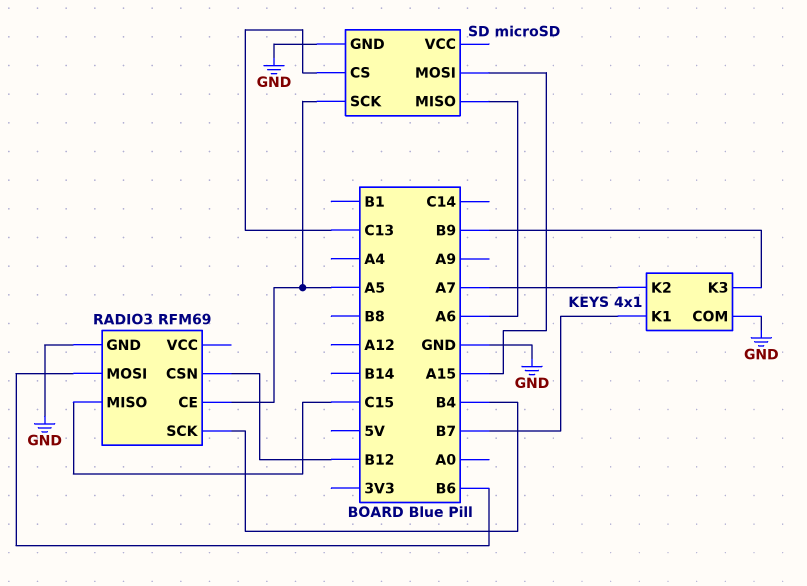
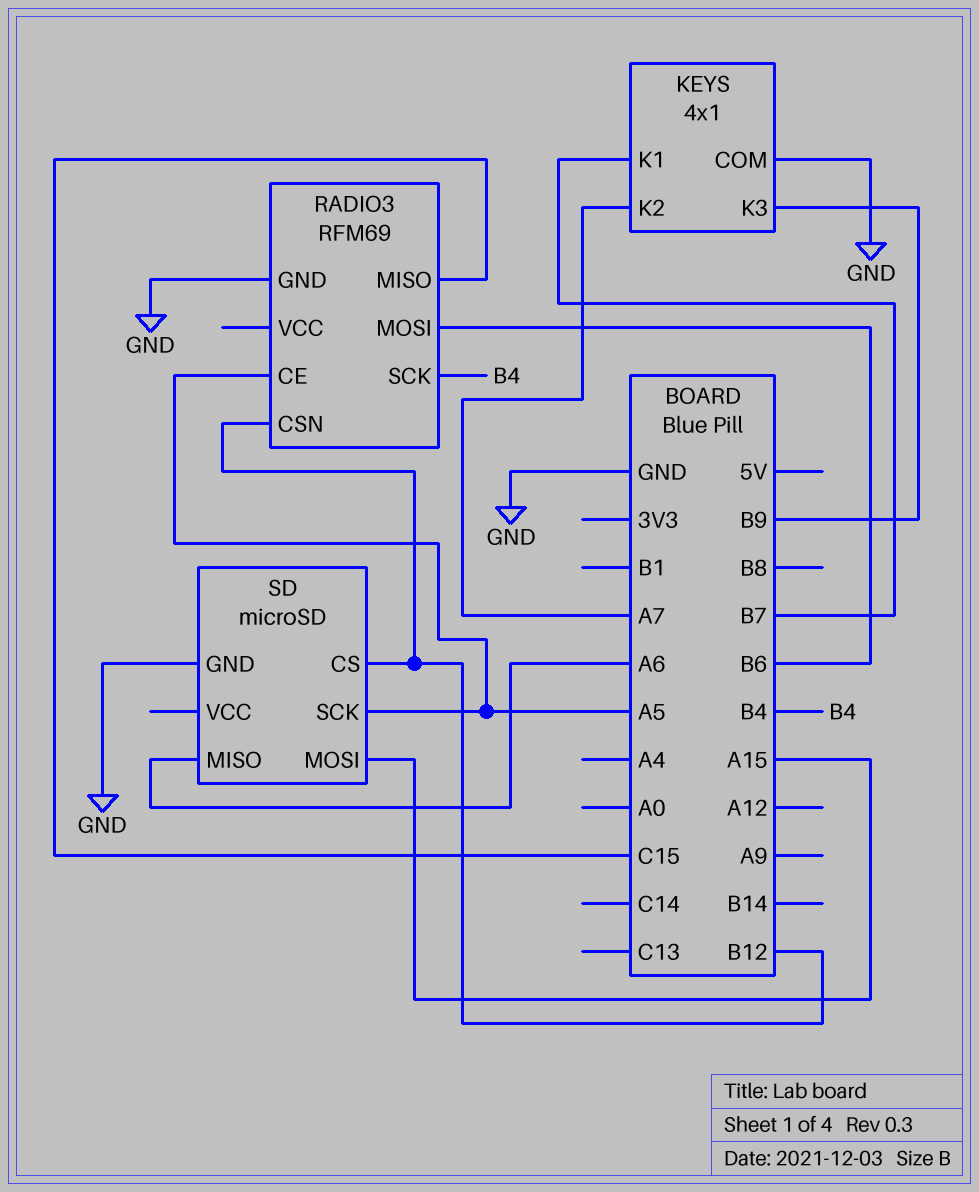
SD pin CS: C13 -> B12

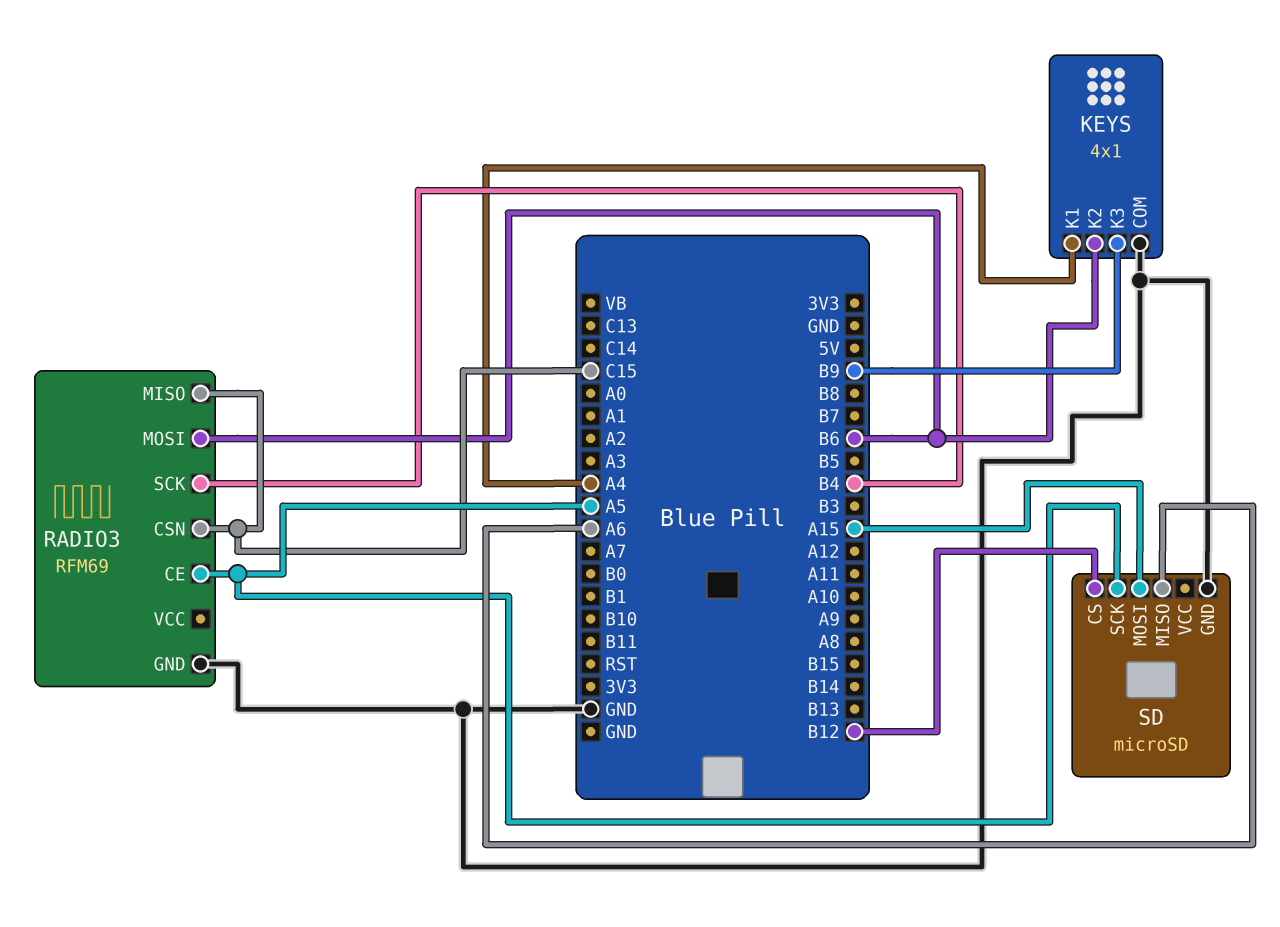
KEYS pin K1: B7 -> A4
KEYS pin K2: A7 -> B6
RADIO3 pin CSN: B12 -> C15

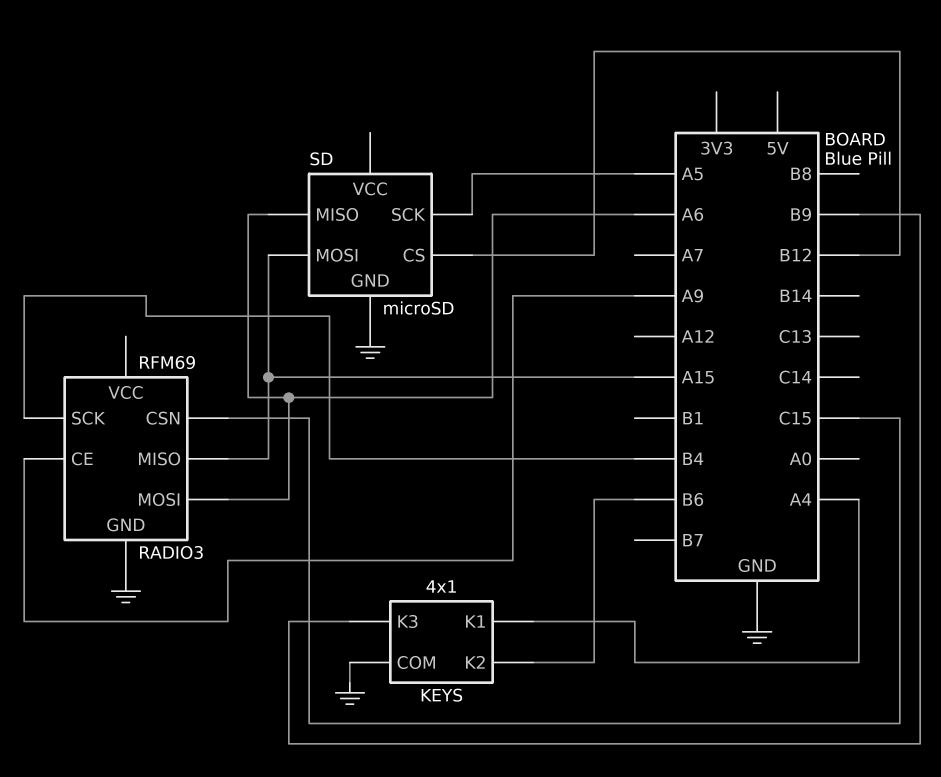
RADIO3 pin CE: A5 -> A9
RADIO3 pin MISO: C15 -> A15
RADIO3 pin MOSI: B6 -> A6

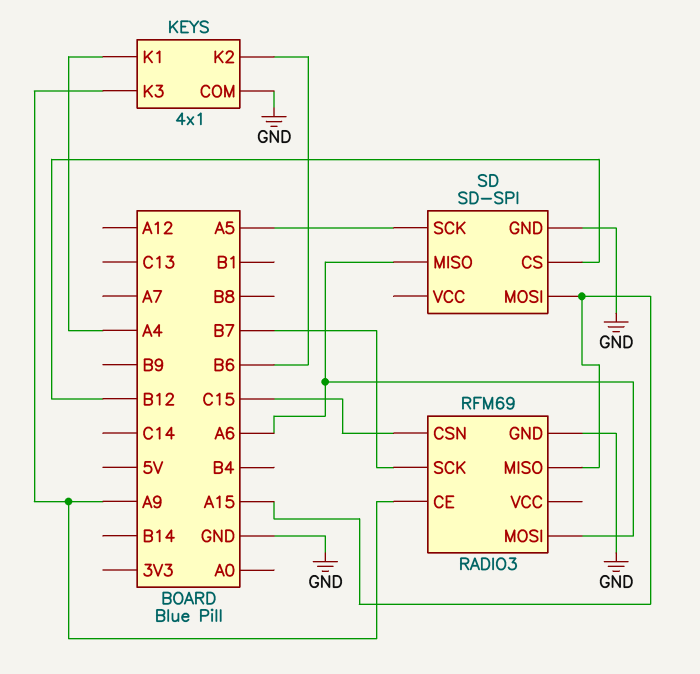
KEYS pin K3: B9 -> A9
RADIO3 pin SCK: B4 -> B7
SD: microSD -> SD-SPI

